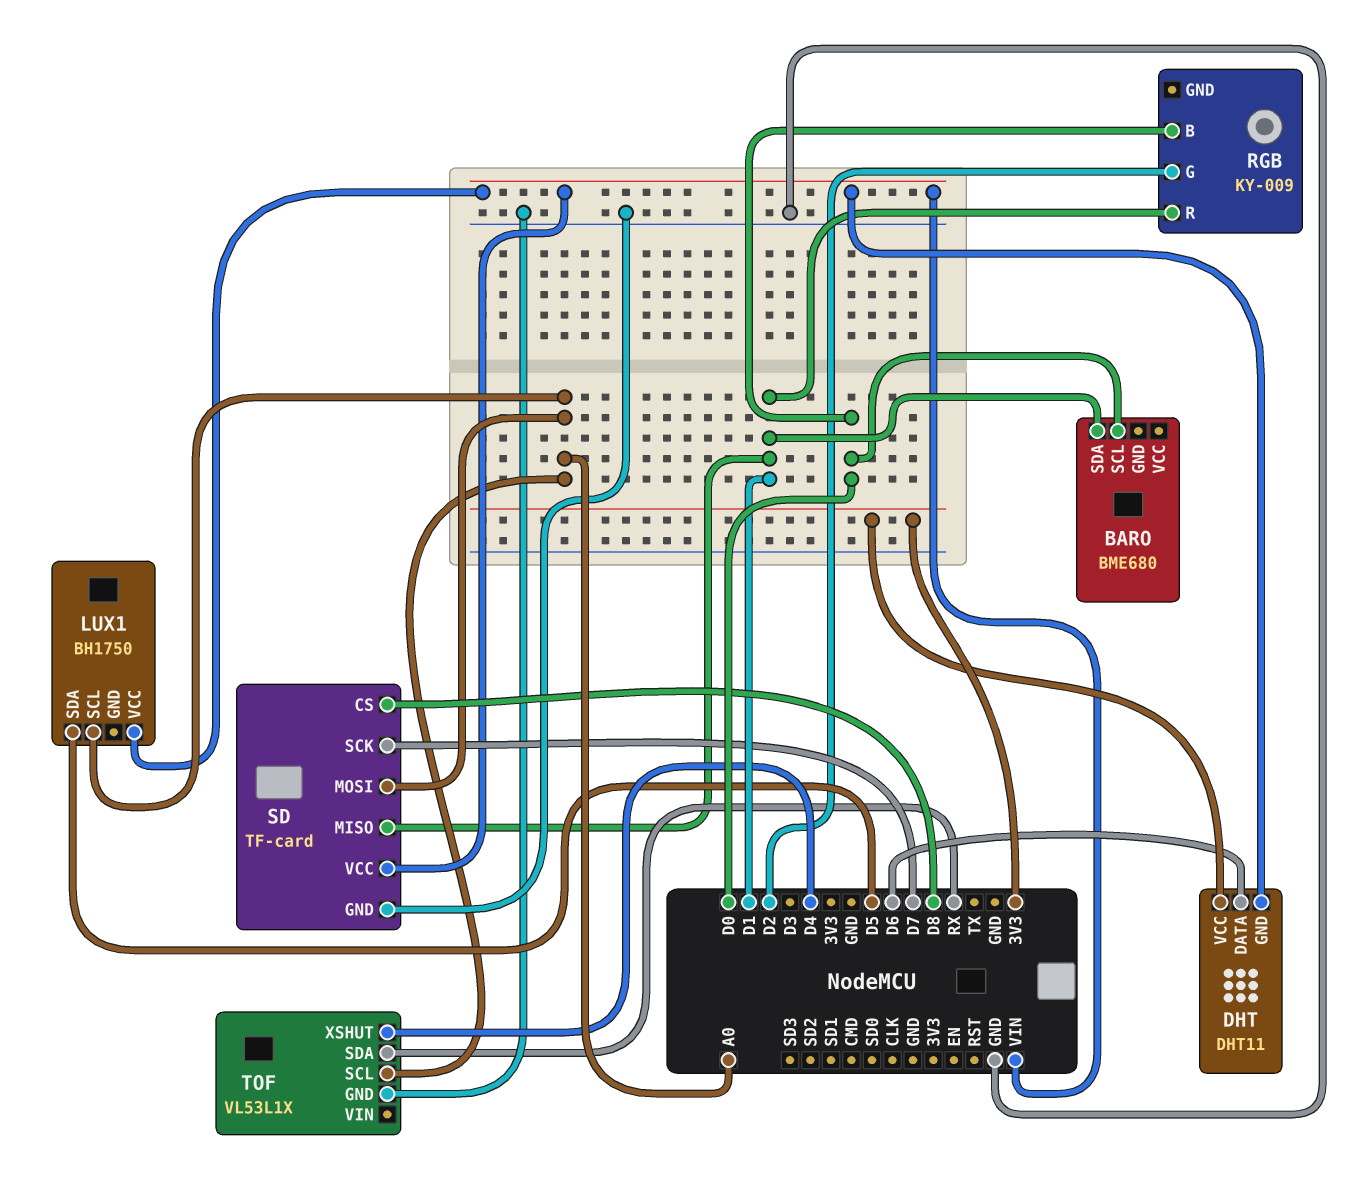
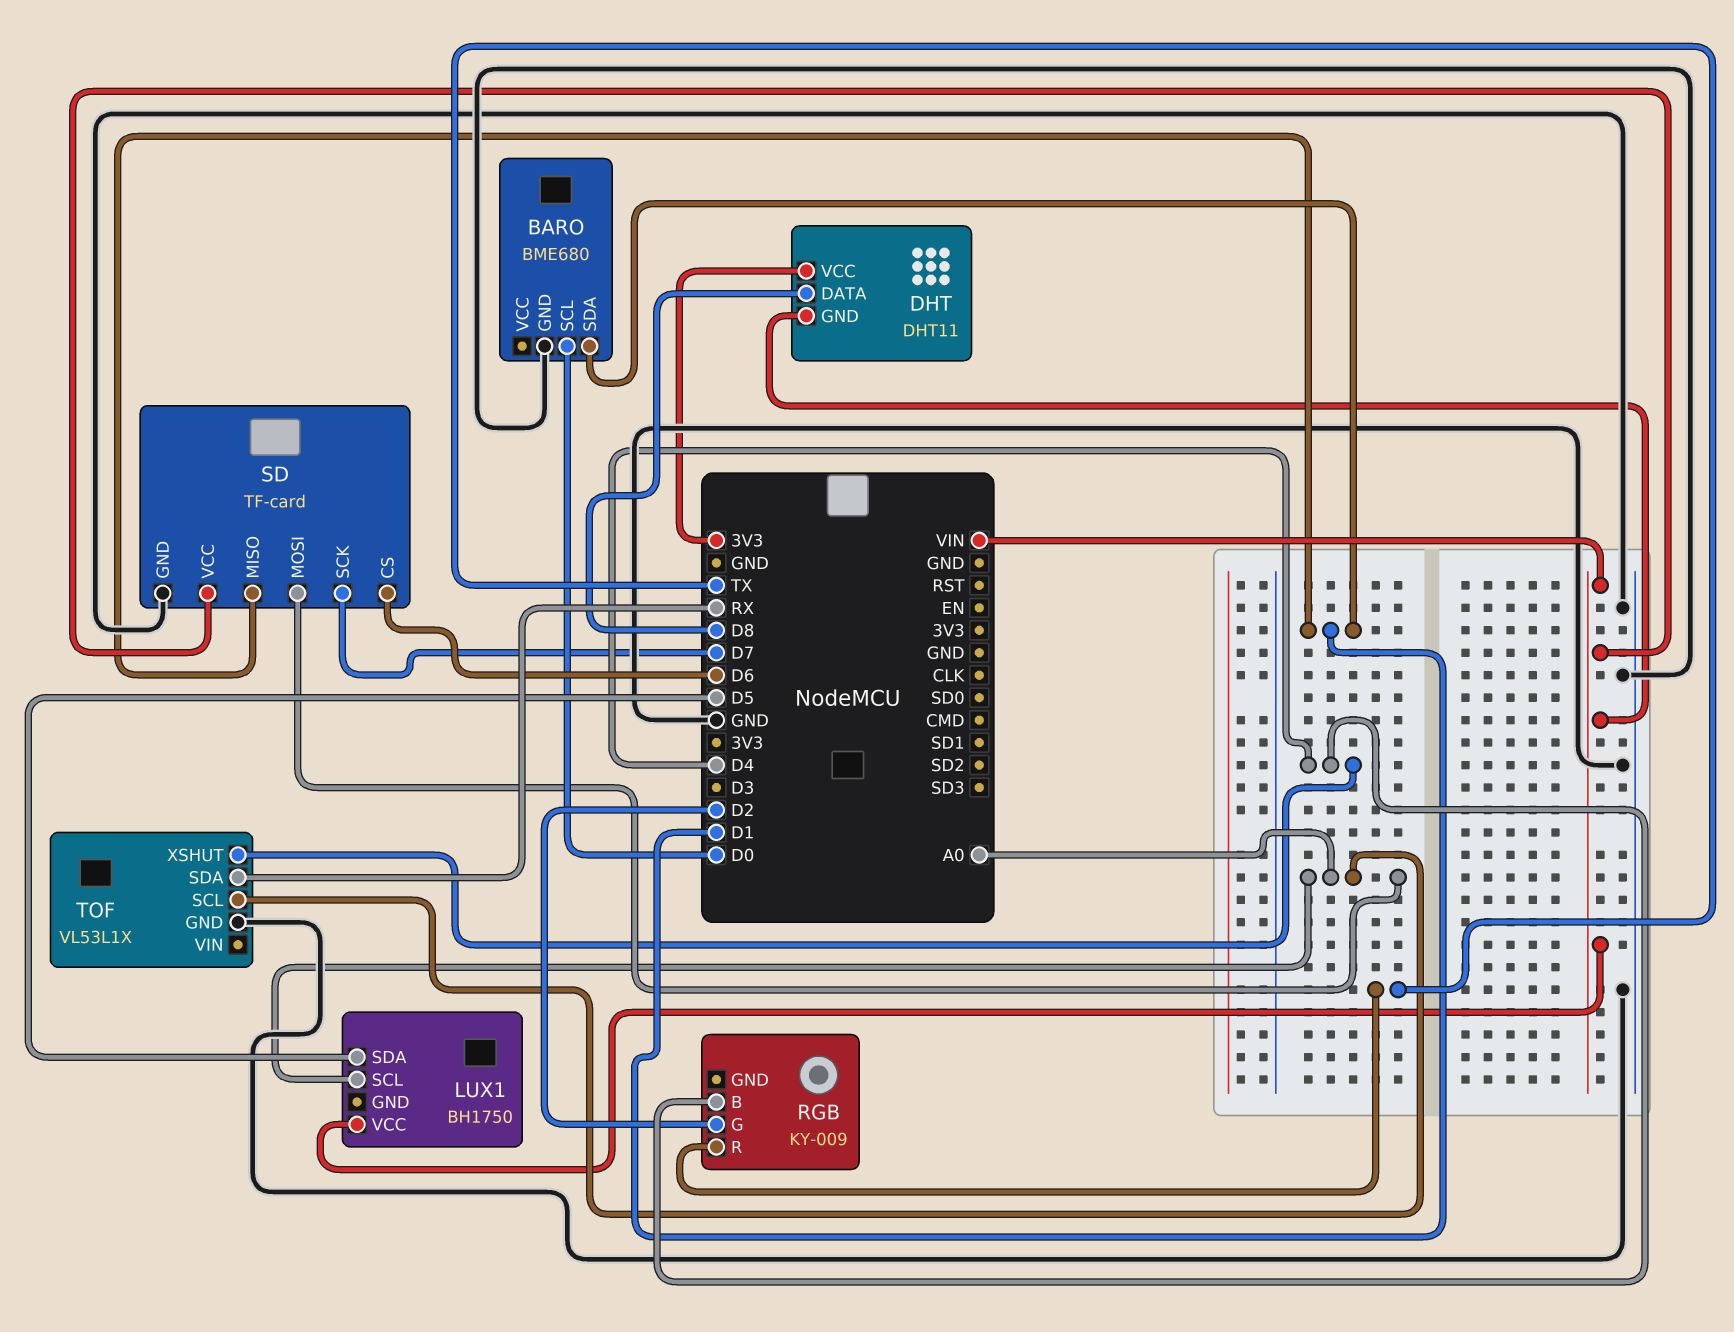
BARO pin GND: none -> GND
DHT pin DATA: D6 -> D8
RGB pin B: D0 -> D4
RGB pin R: D1 -> TX
SD pin CS: D8 -> D6

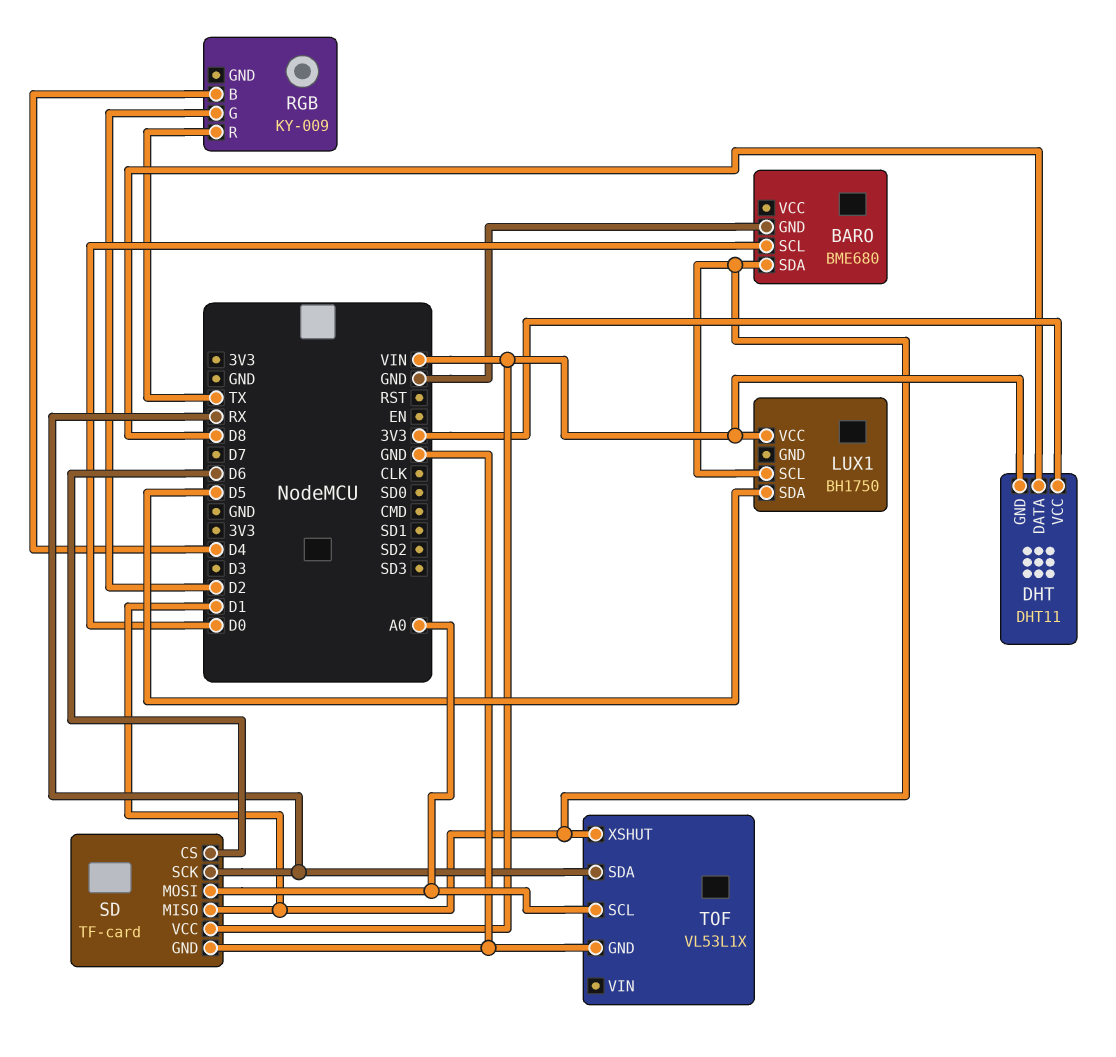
LUX1 pin SCL: A0 -> D1
SD pin SCK: D7 -> RX
TOF pin XSHUT: D4 -> D1

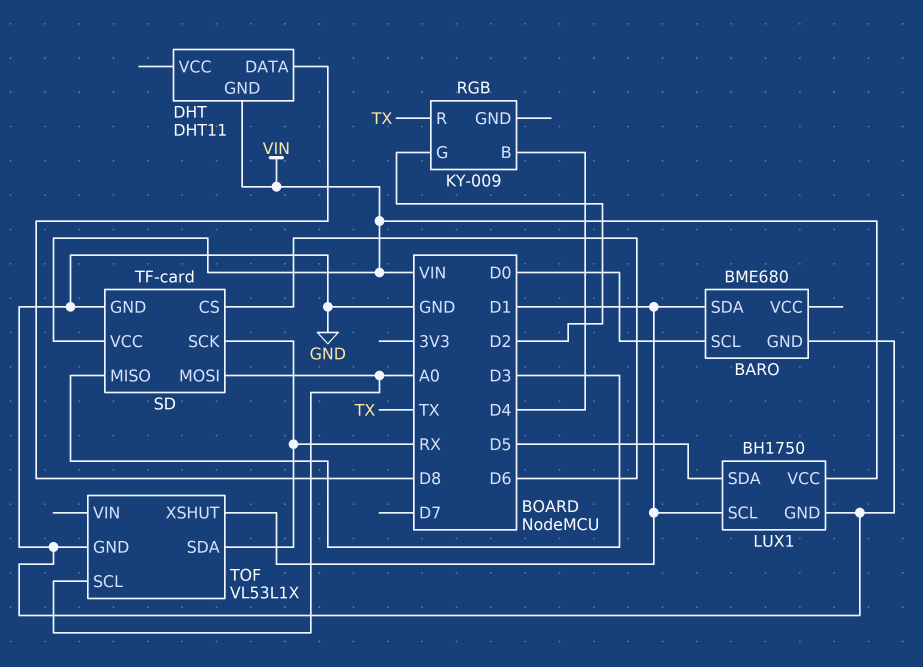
DHT pin VCC: 3V3 -> none
LUX1 pin GND: none -> GND
SD pin MISO: D1 -> D3

